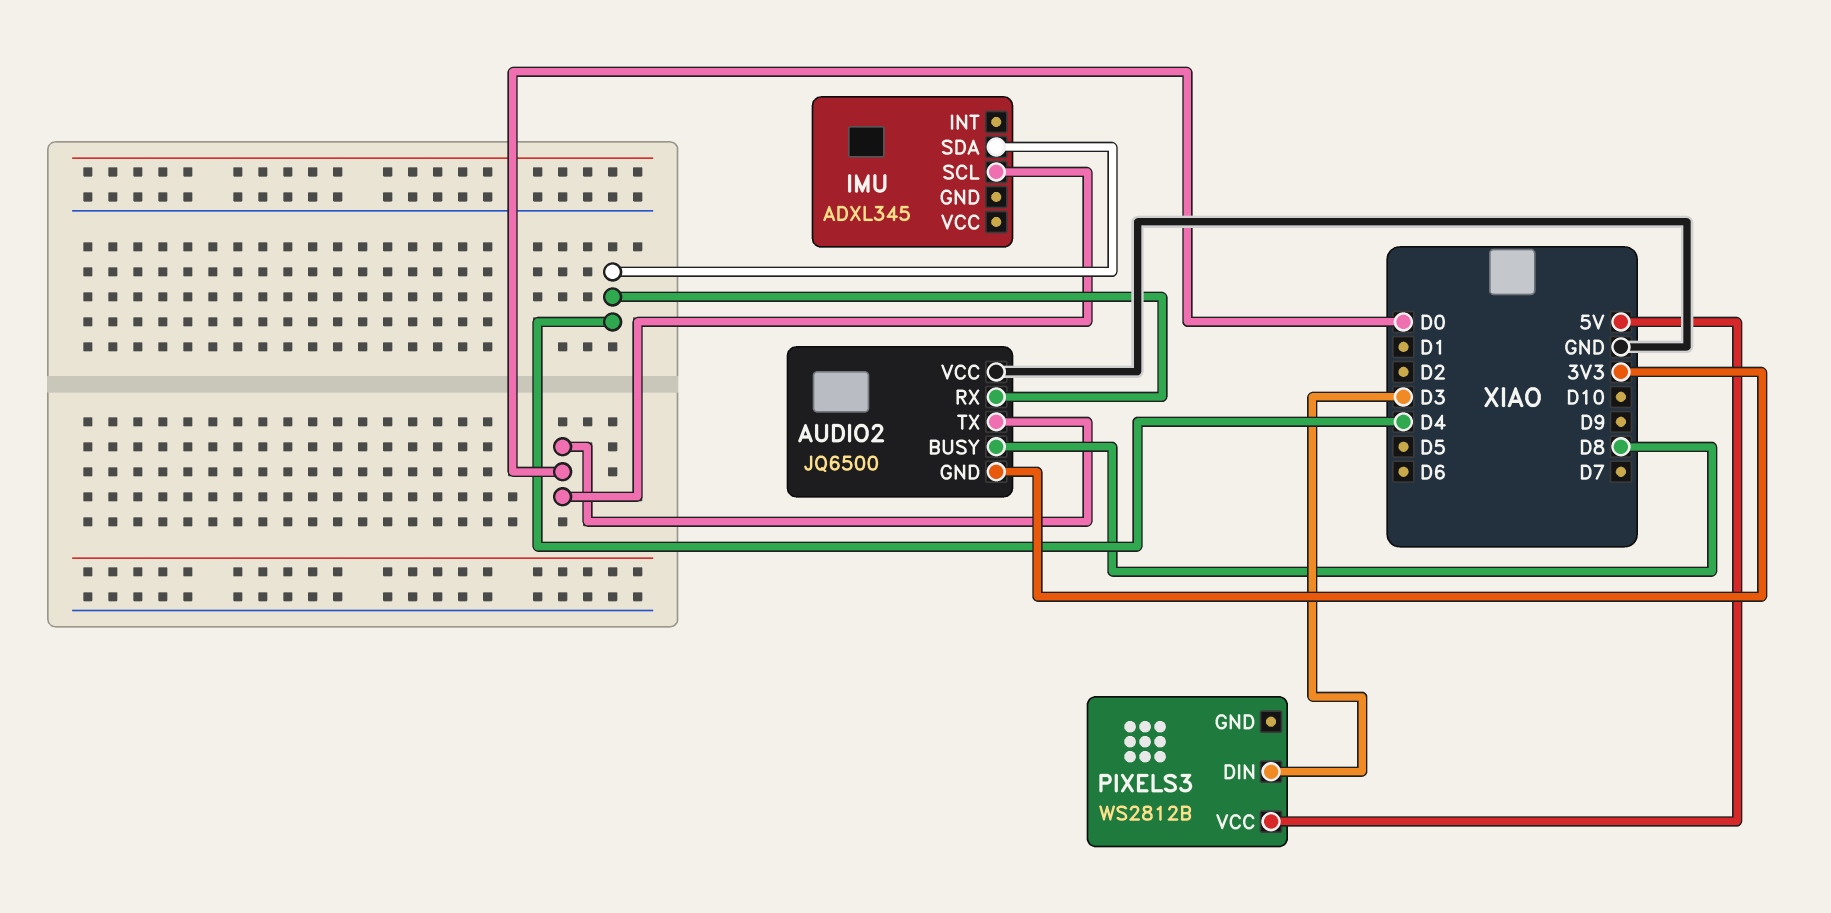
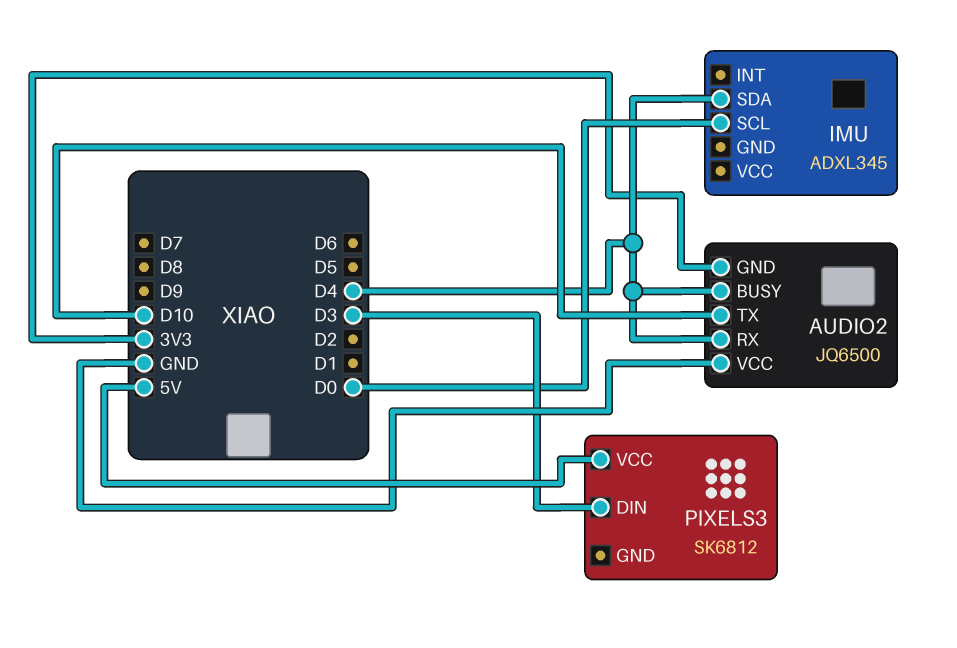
AUDIO2 pin BUSY: D8 -> D4
AUDIO2 pin TX: D0 -> D10
PIXELS3: WS2812B -> SK6812

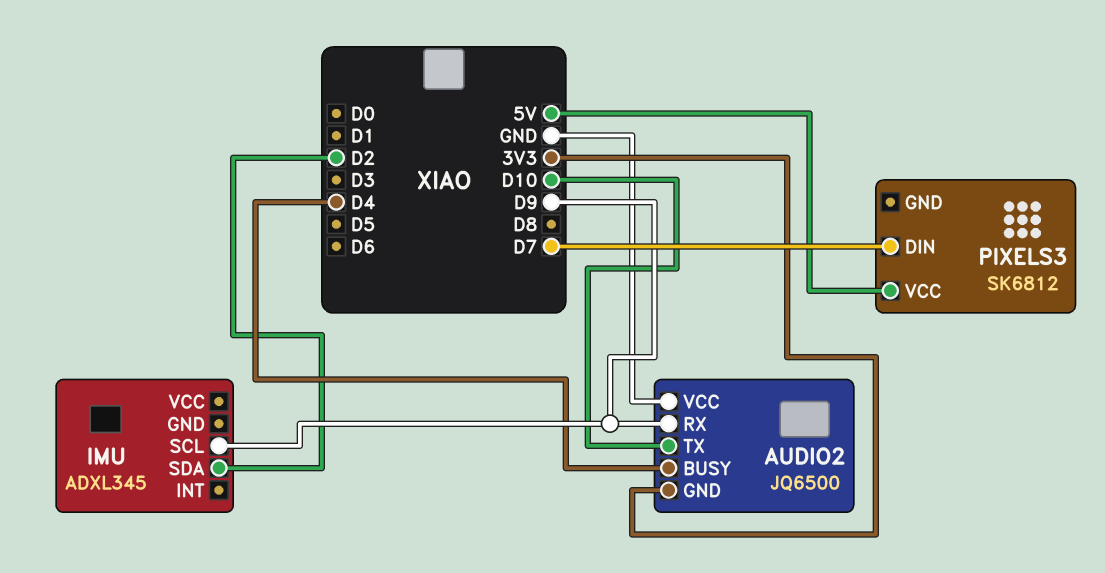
AUDIO2 pin RX: D4 -> D9
IMU pin SCL: D0 -> D9
IMU pin SDA: D4 -> D2
PIXELS3 pin DIN: D3 -> D7

